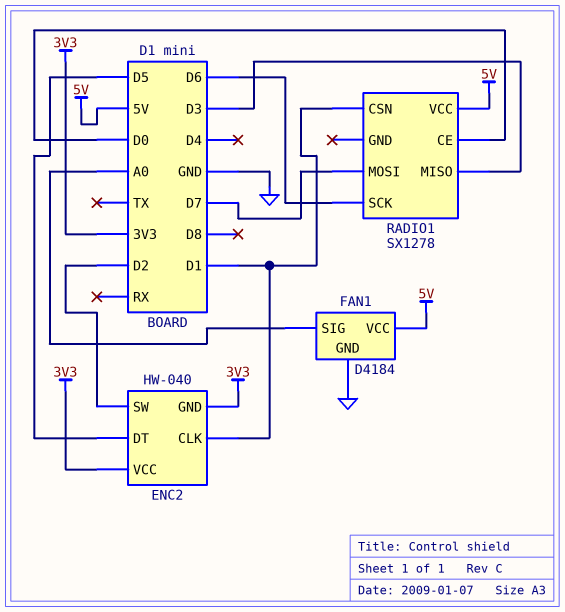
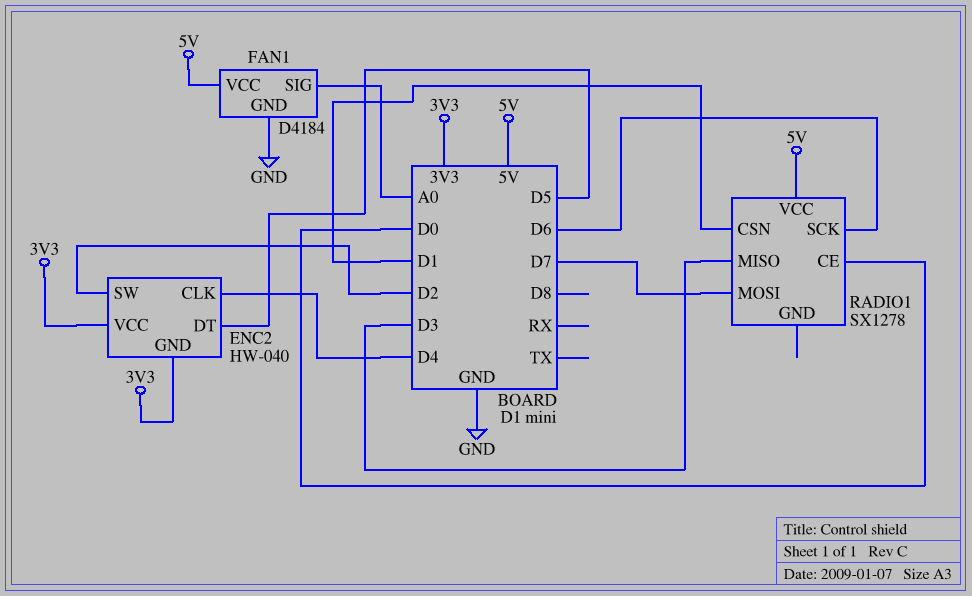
ENC2 pin CLK: D1 -> D4

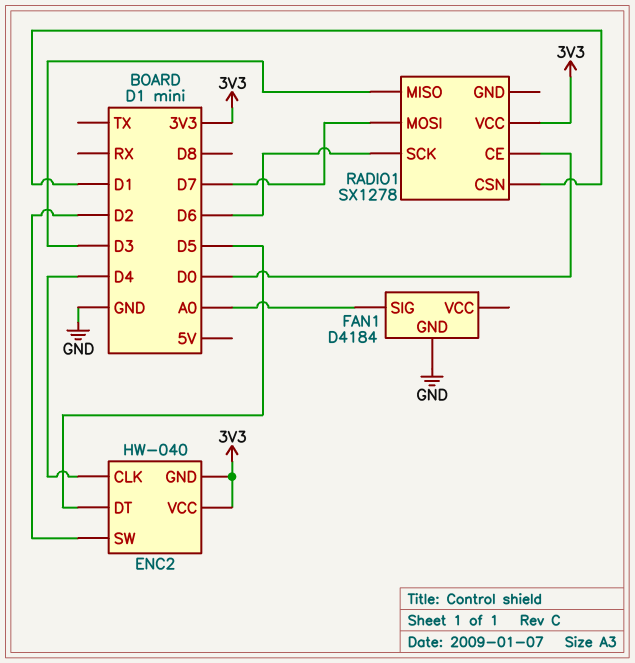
FAN1 pin VCC: 5V -> none
RADIO1 pin VCC: 5V -> 3V3

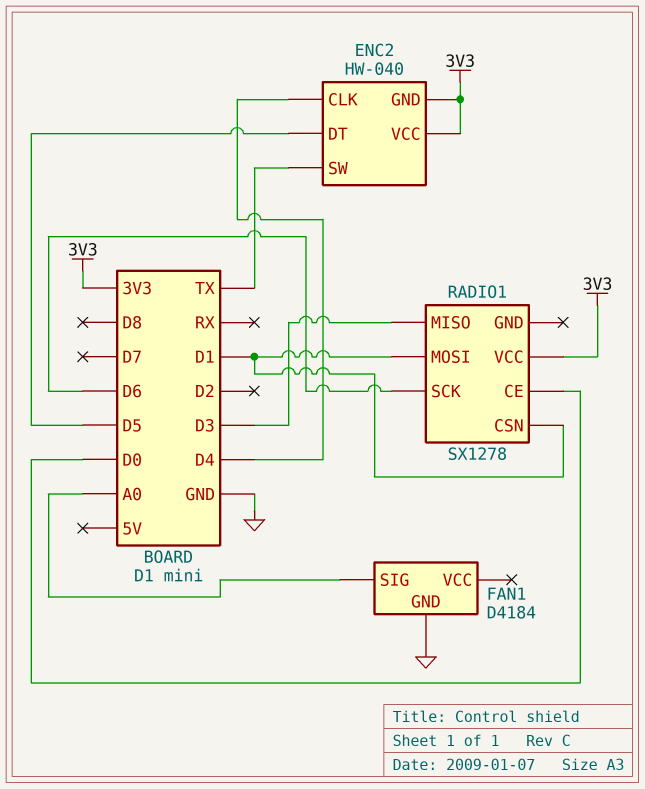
ENC2 pin SW: D2 -> TX
RADIO1 pin MOSI: D7 -> D1

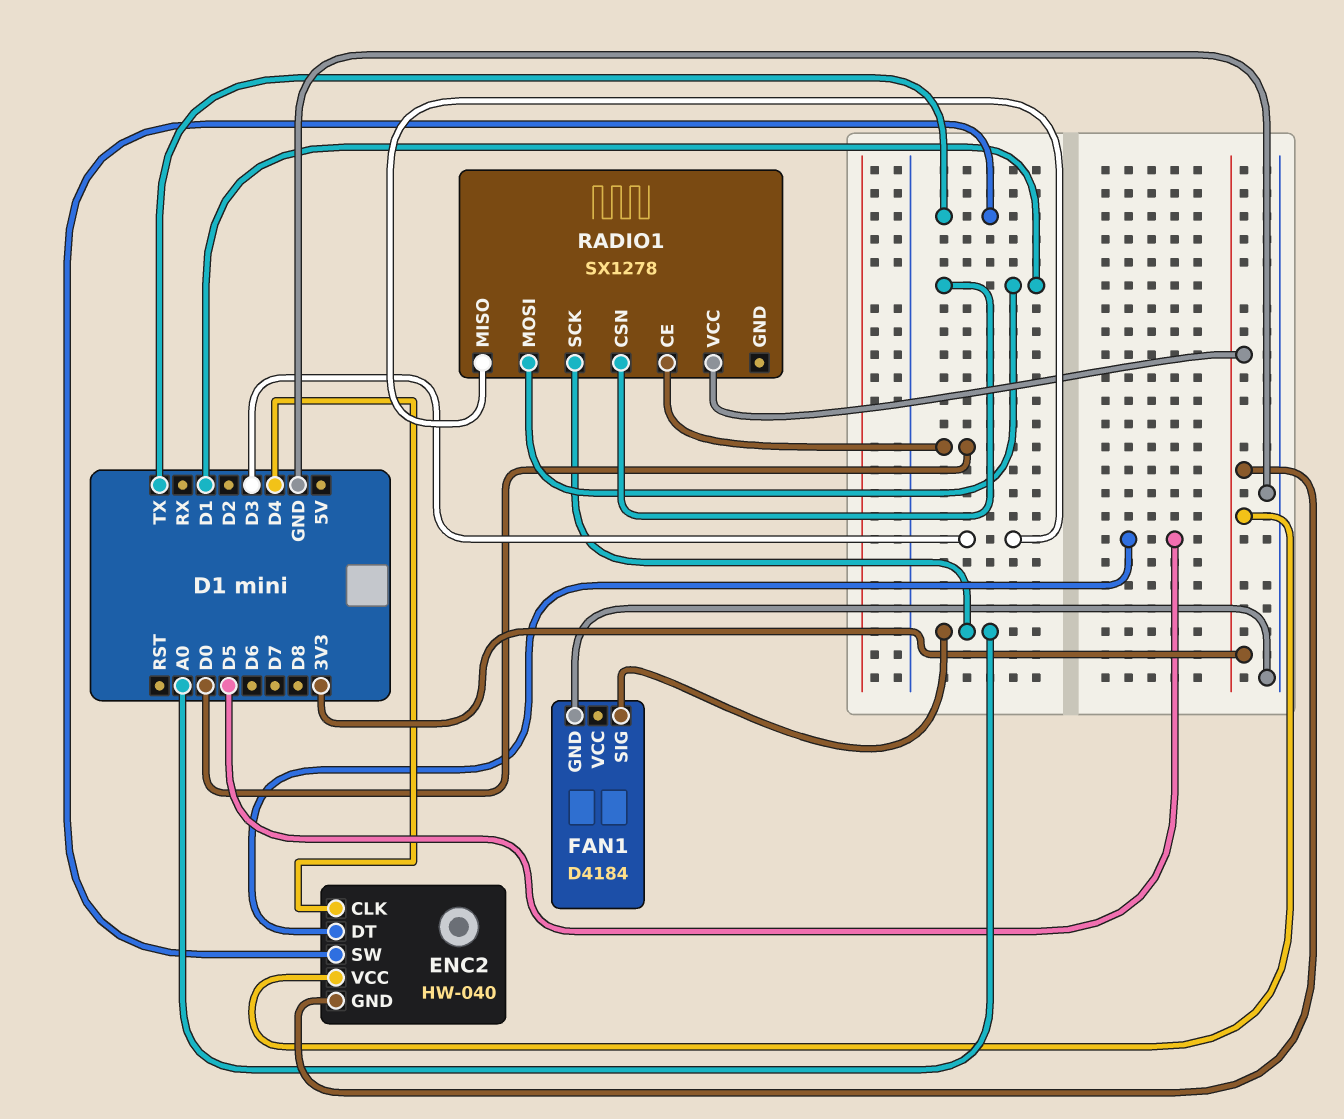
RADIO1 pin SCK: D6 -> A0

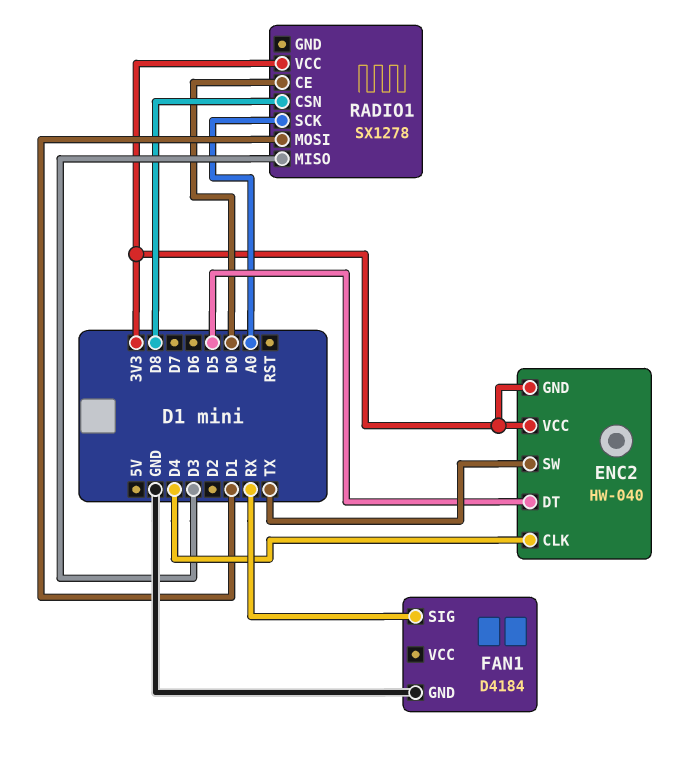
FAN1 pin SIG: A0 -> RX
RADIO1 pin CSN: D1 -> D8

